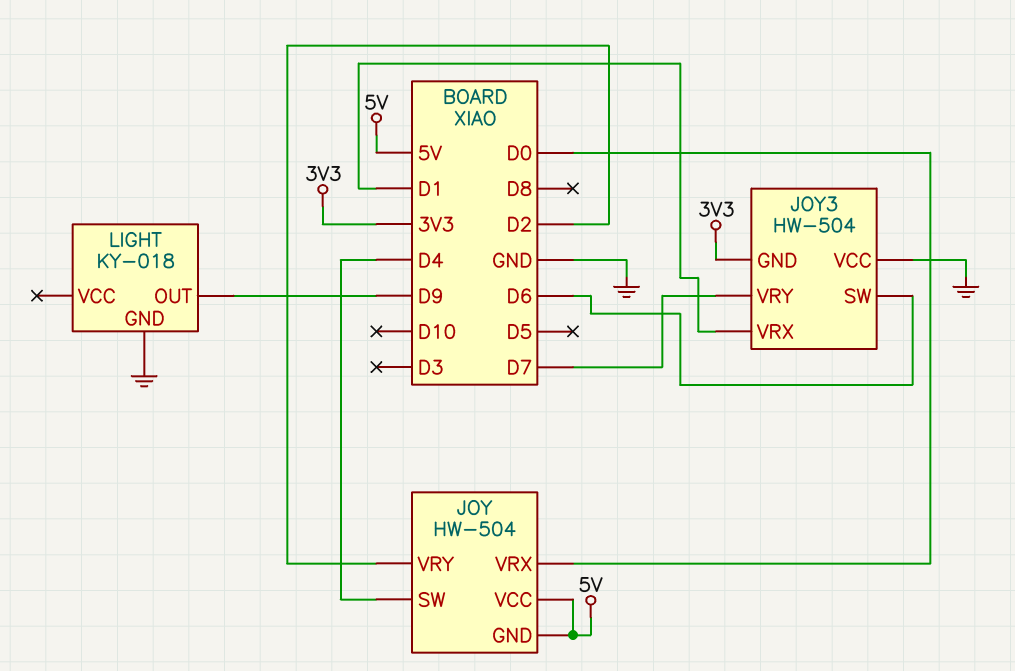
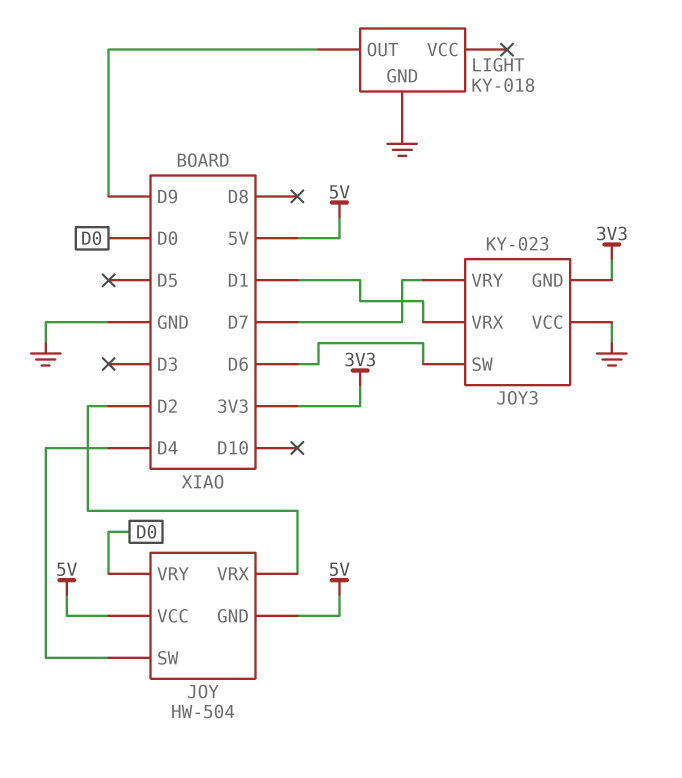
JOY pin VRX: D0 -> D2
JOY pin VRY: D2 -> D0
JOY3: HW-504 -> KY-023

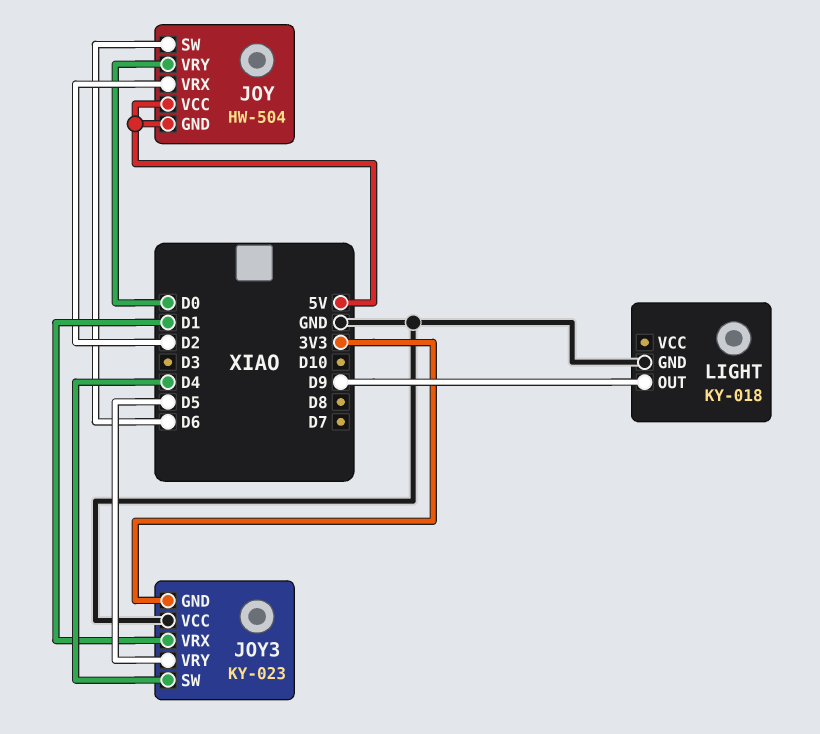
JOY pin SW: D4 -> D6
JOY3 pin SW: D6 -> D4
JOY3 pin VRY: D7 -> D5

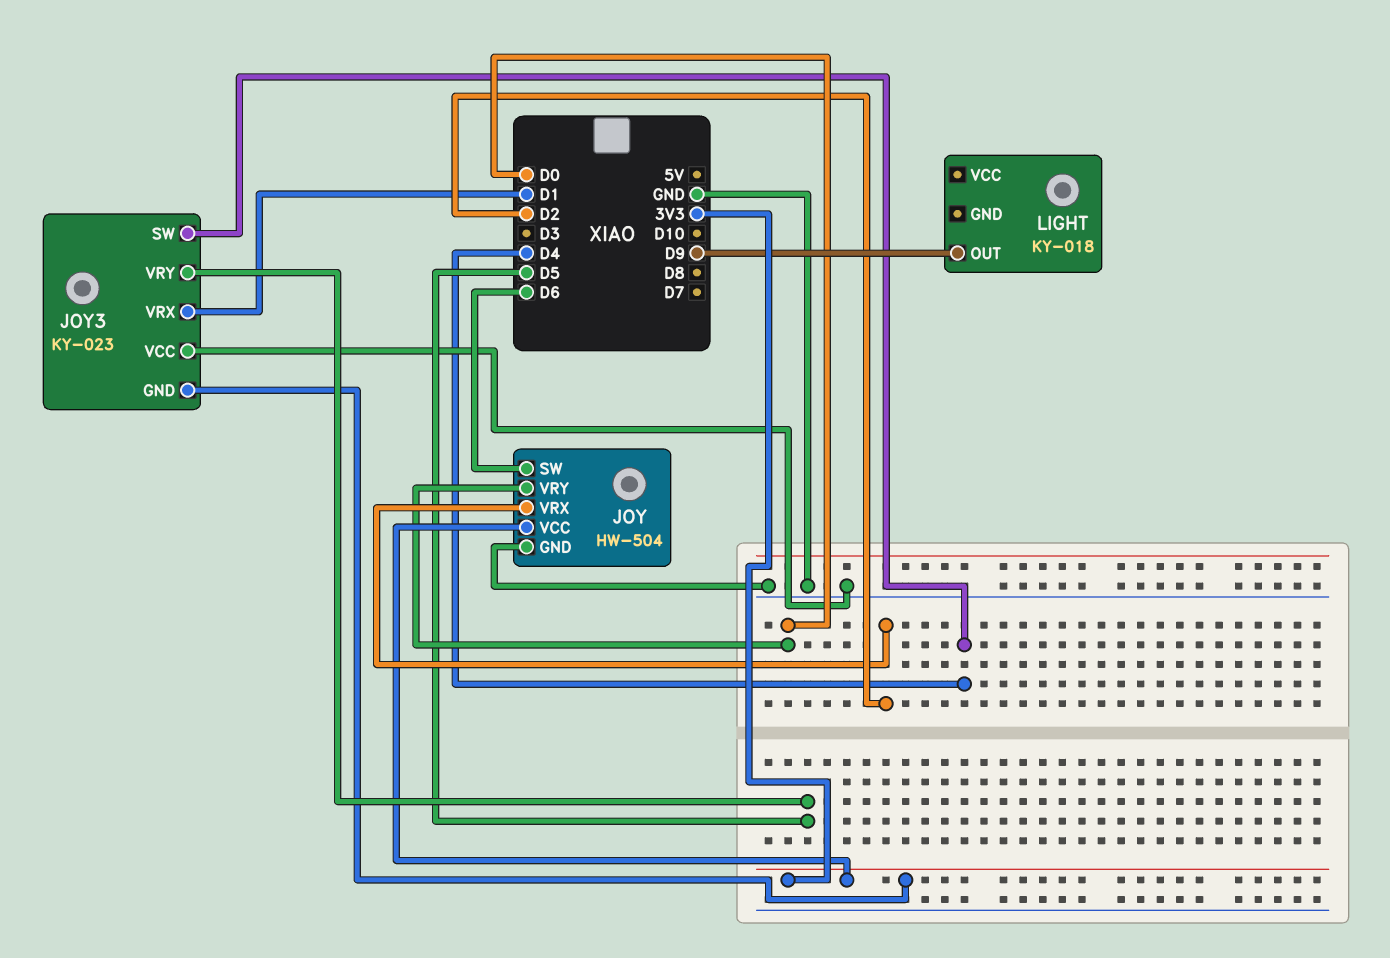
JOY pin GND: 5V -> GND
JOY pin VCC: 5V -> 3V3
LIGHT pin GND: GND -> none

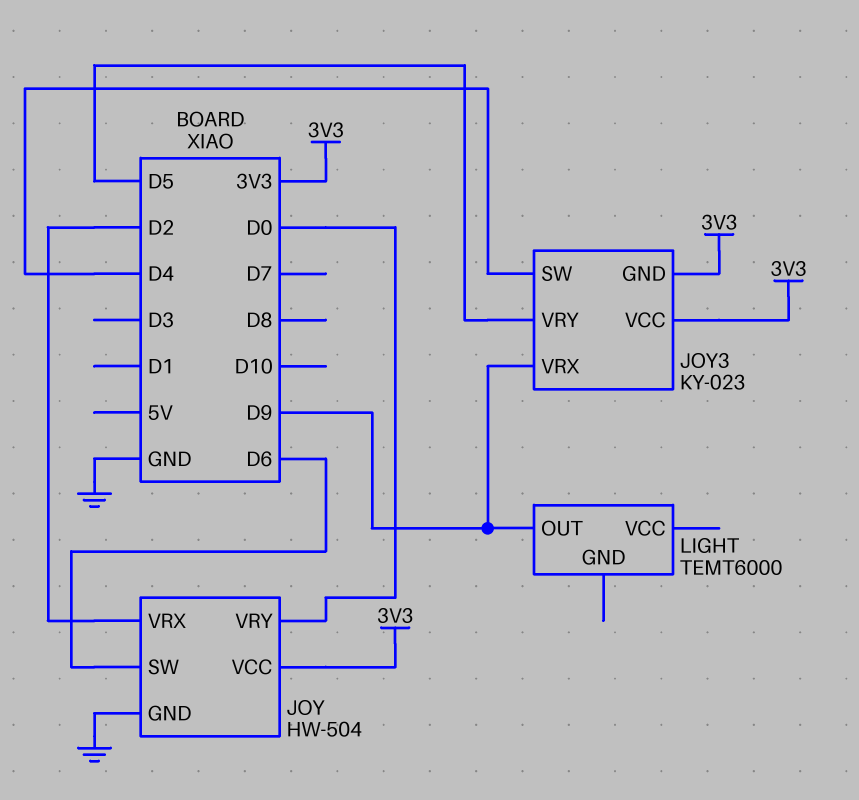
JOY3 pin VCC: GND -> 3V3
JOY3 pin VRX: D1 -> D9
LIGHT: KY-018 -> TEMT6000

